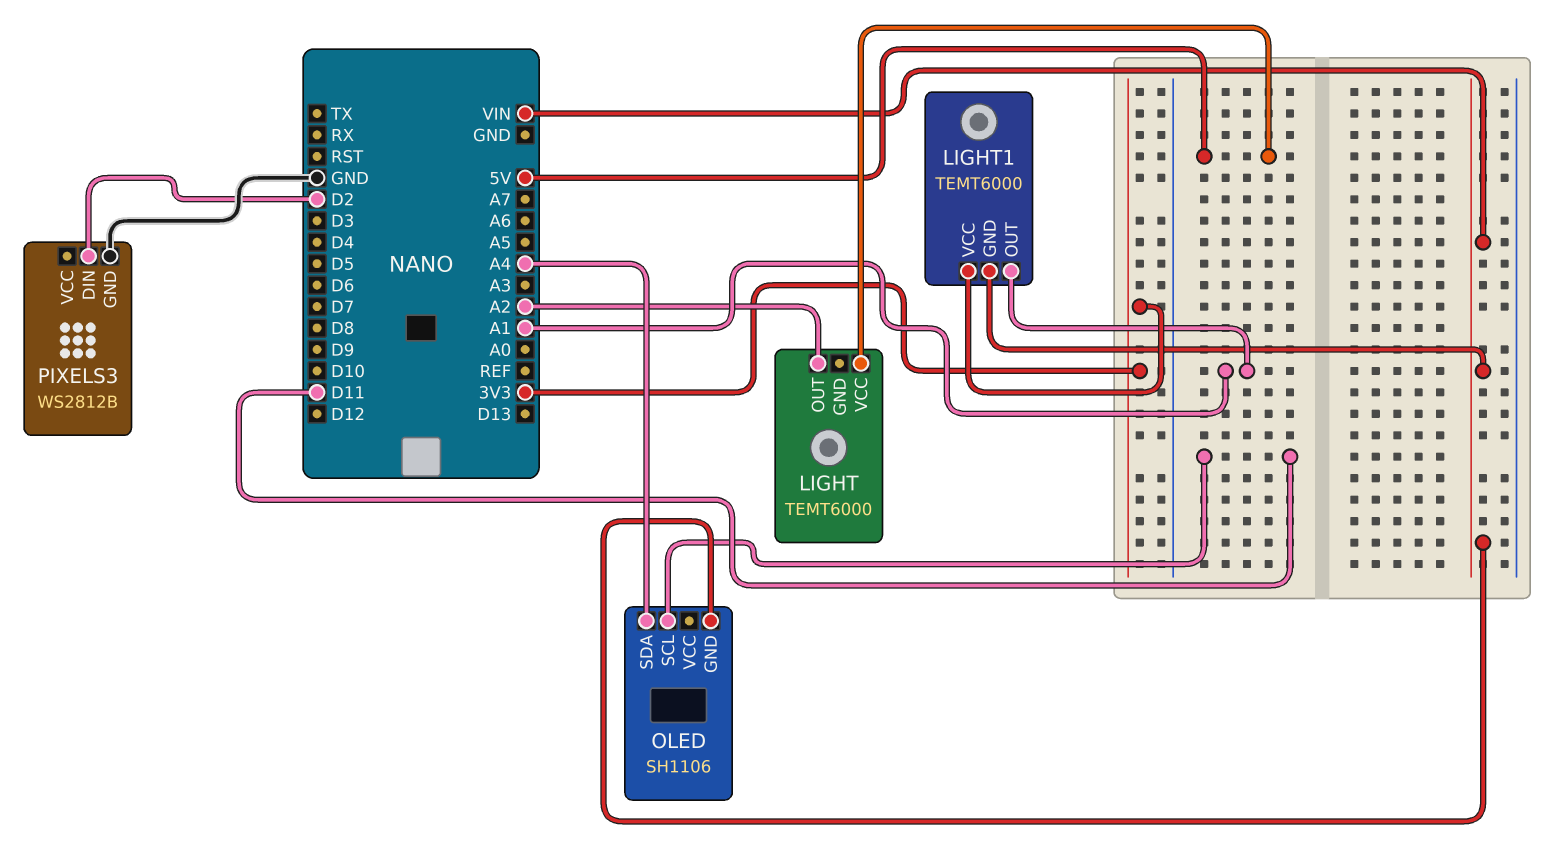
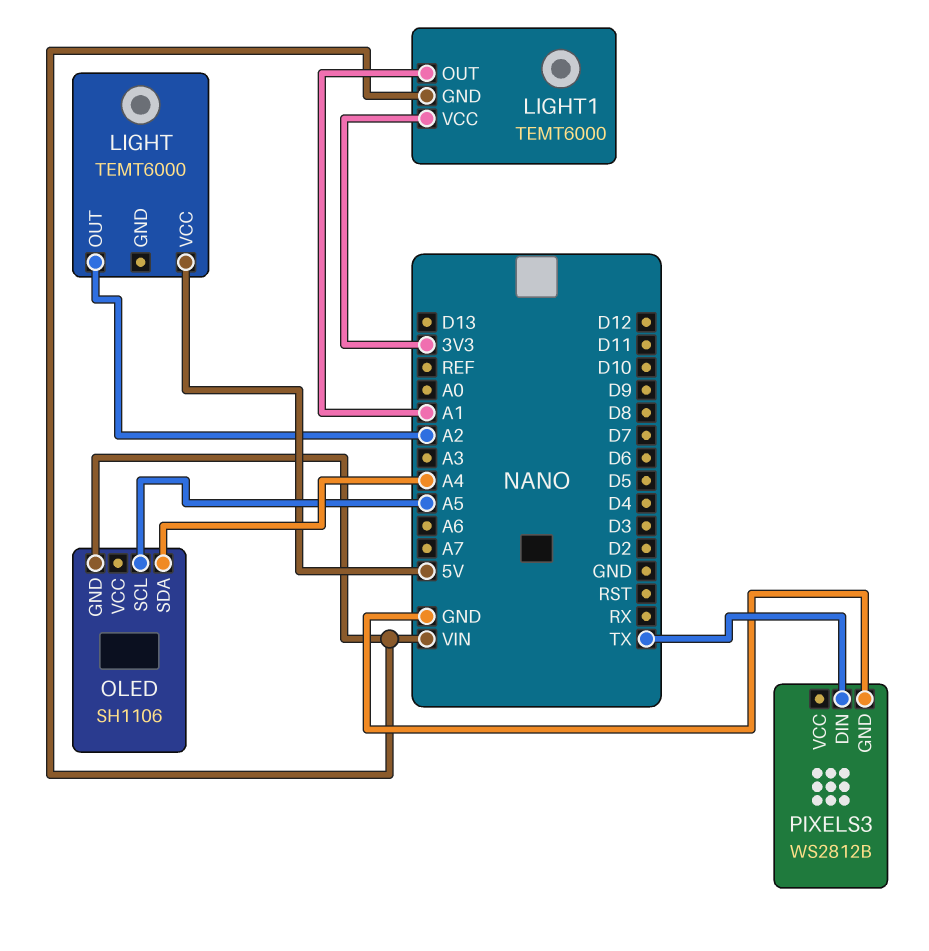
OLED pin SCL: D11 -> A5
PIXELS3 pin DIN: D2 -> TX

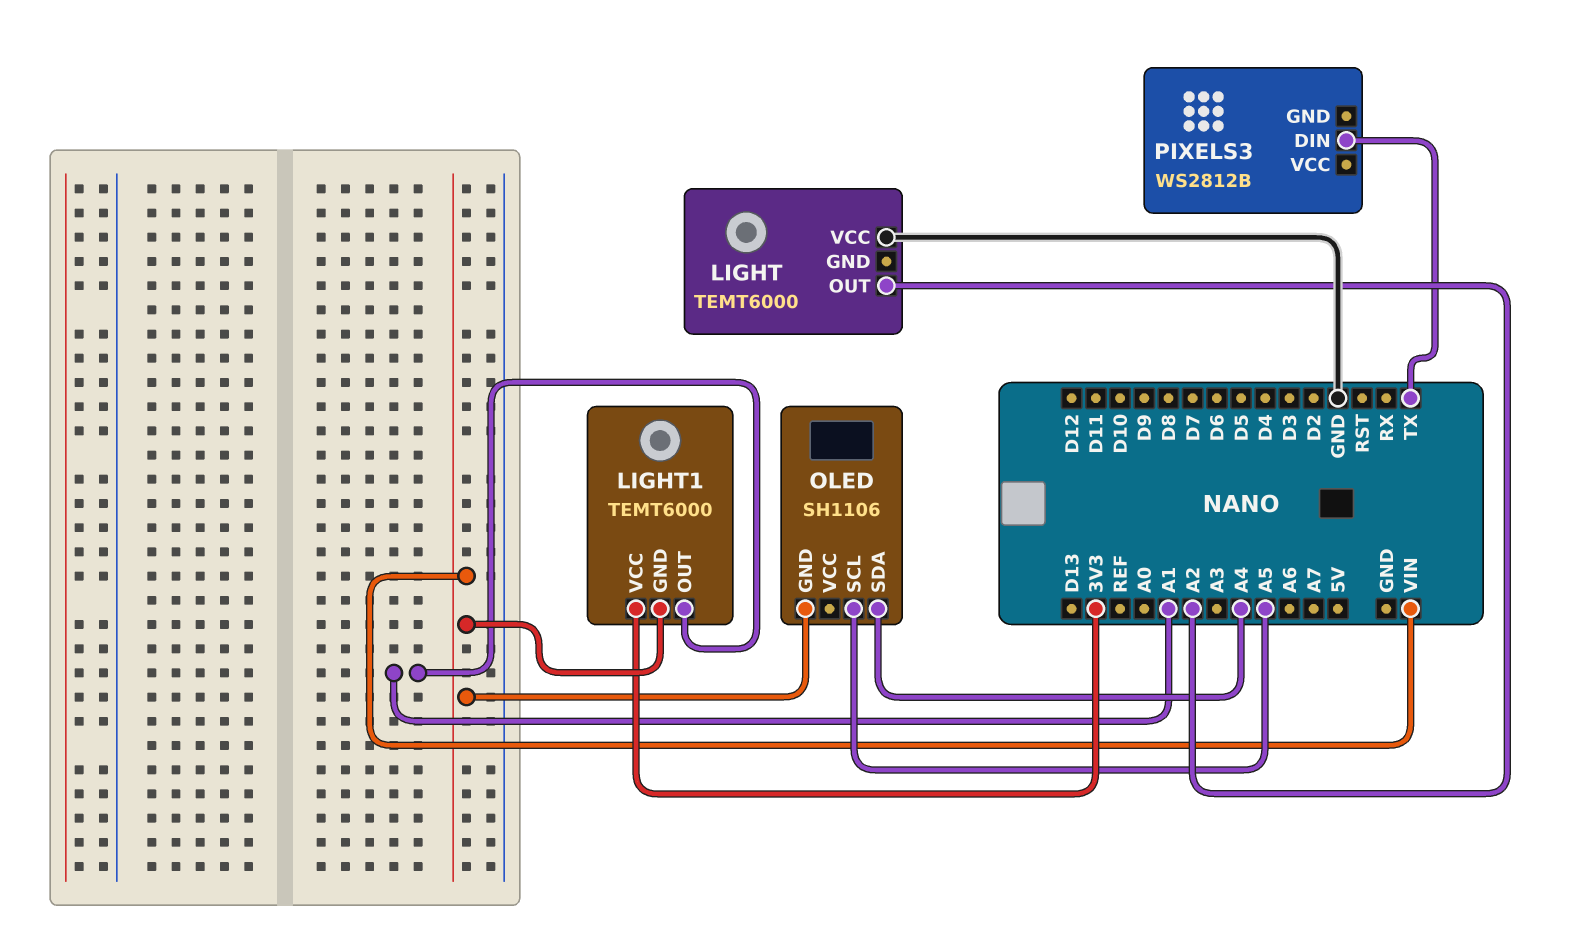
LIGHT pin VCC: 5V -> GND
PIXELS3 pin GND: GND -> none

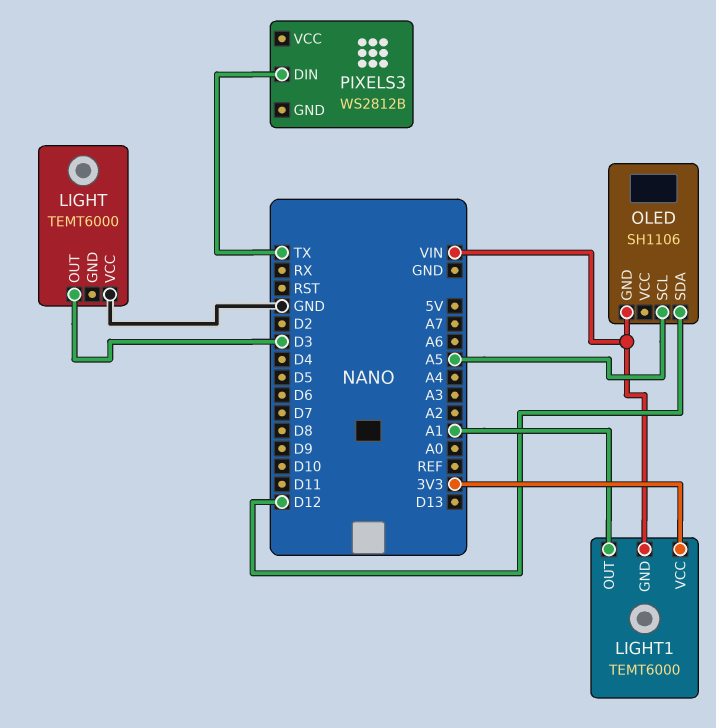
LIGHT pin OUT: A2 -> D3
OLED pin SDA: A4 -> D12

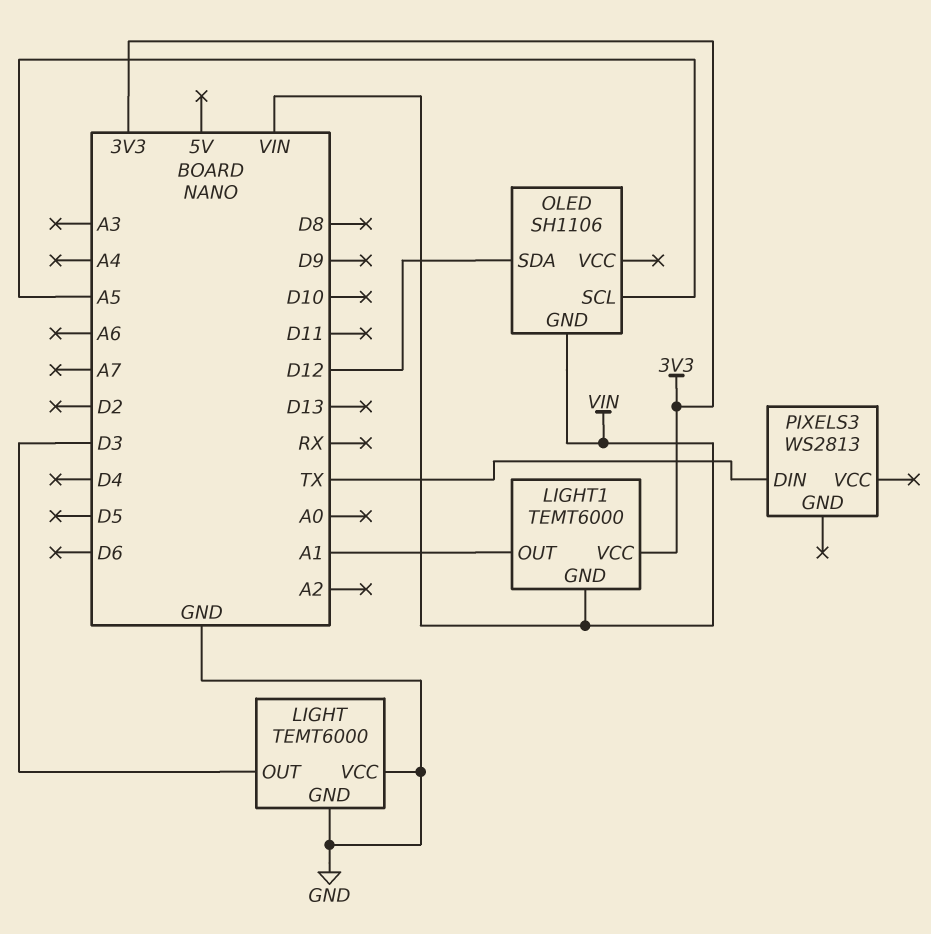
LIGHT pin GND: none -> GND
PIXELS3: WS2812B -> WS2813

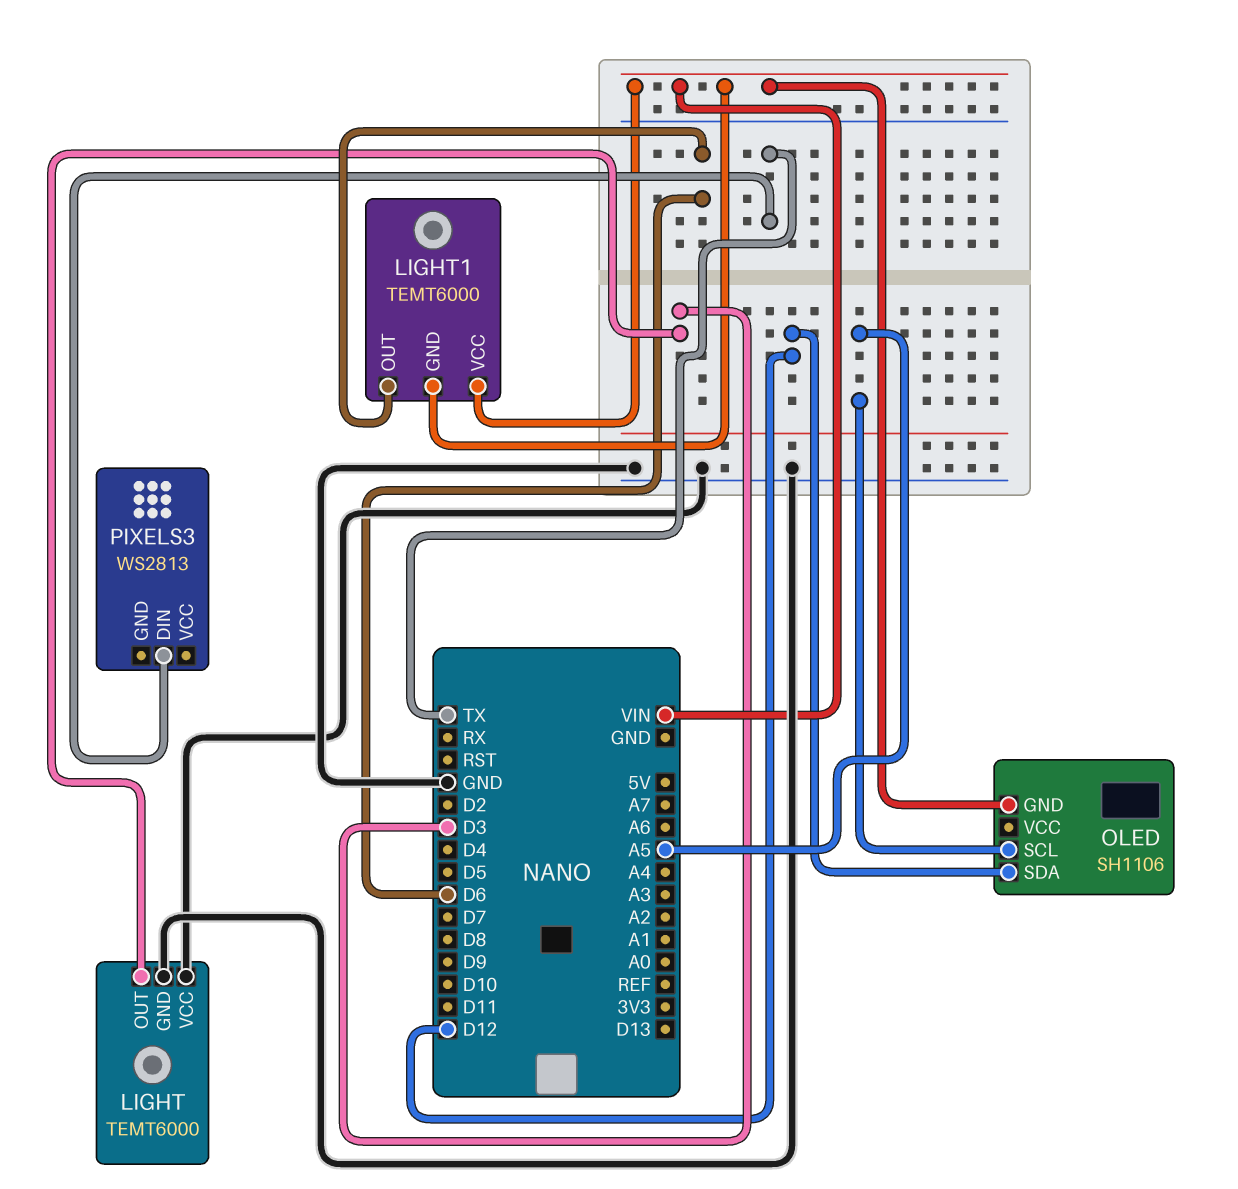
LIGHT1 pin OUT: A1 -> D6
LIGHT1 pin VCC: 3V3 -> VIN

